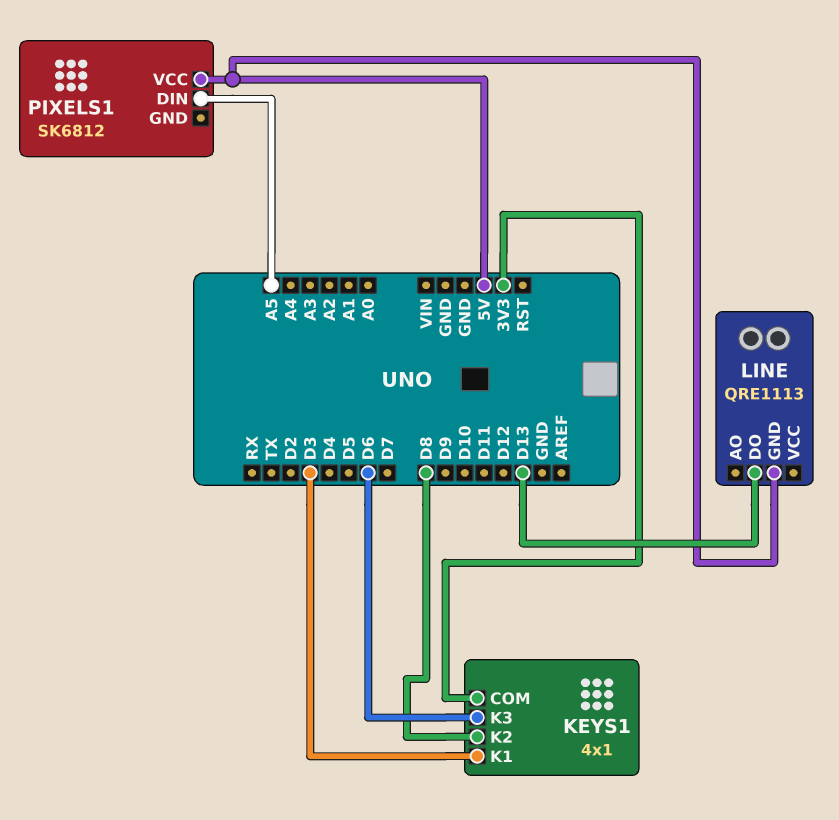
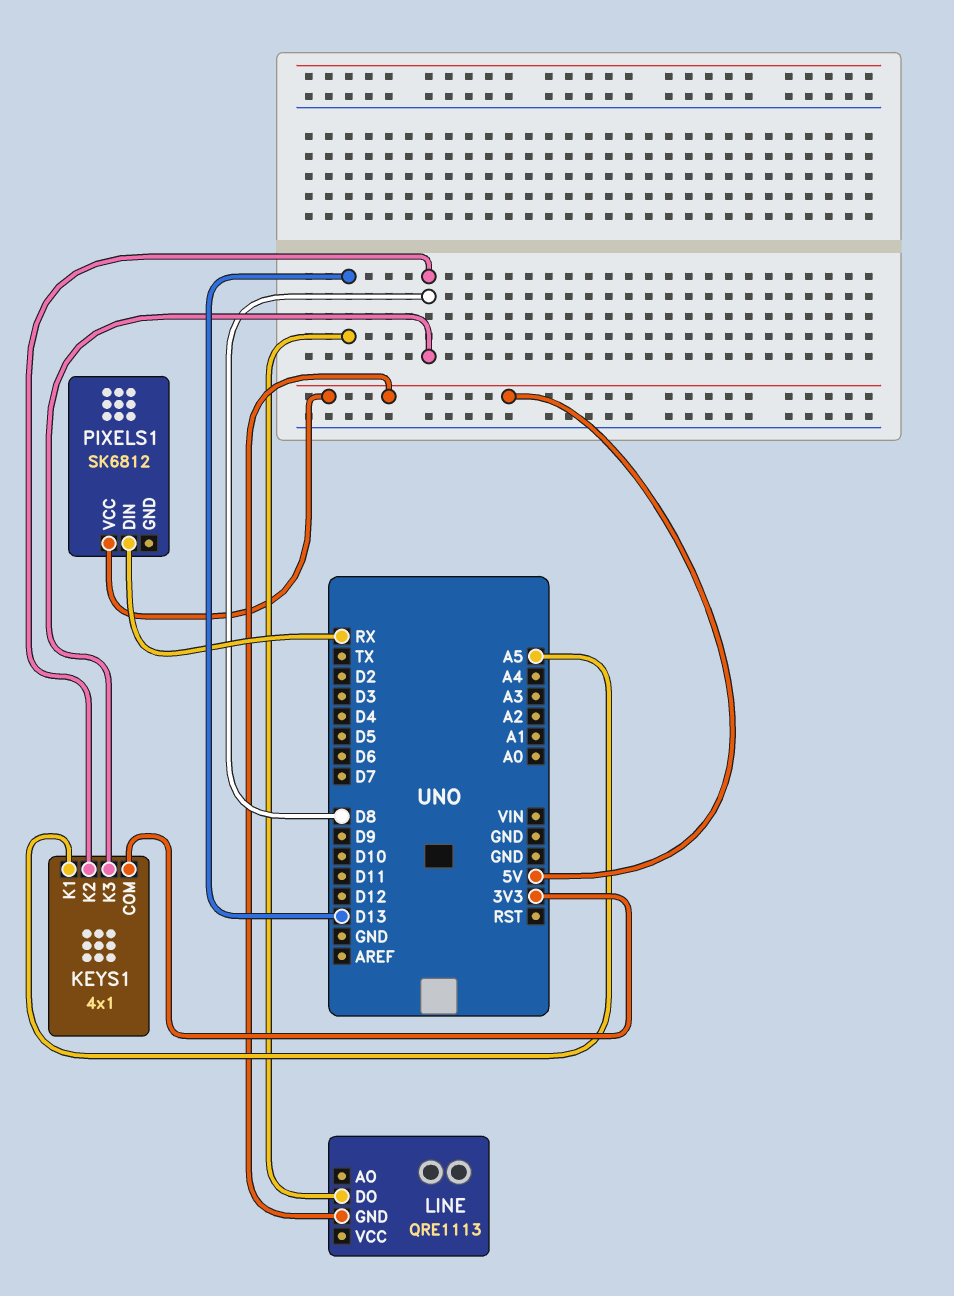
KEYS1 pin K1: D3 -> A5
KEYS1 pin K3: D6 -> D8
PIXELS1 pin DIN: A5 -> RX

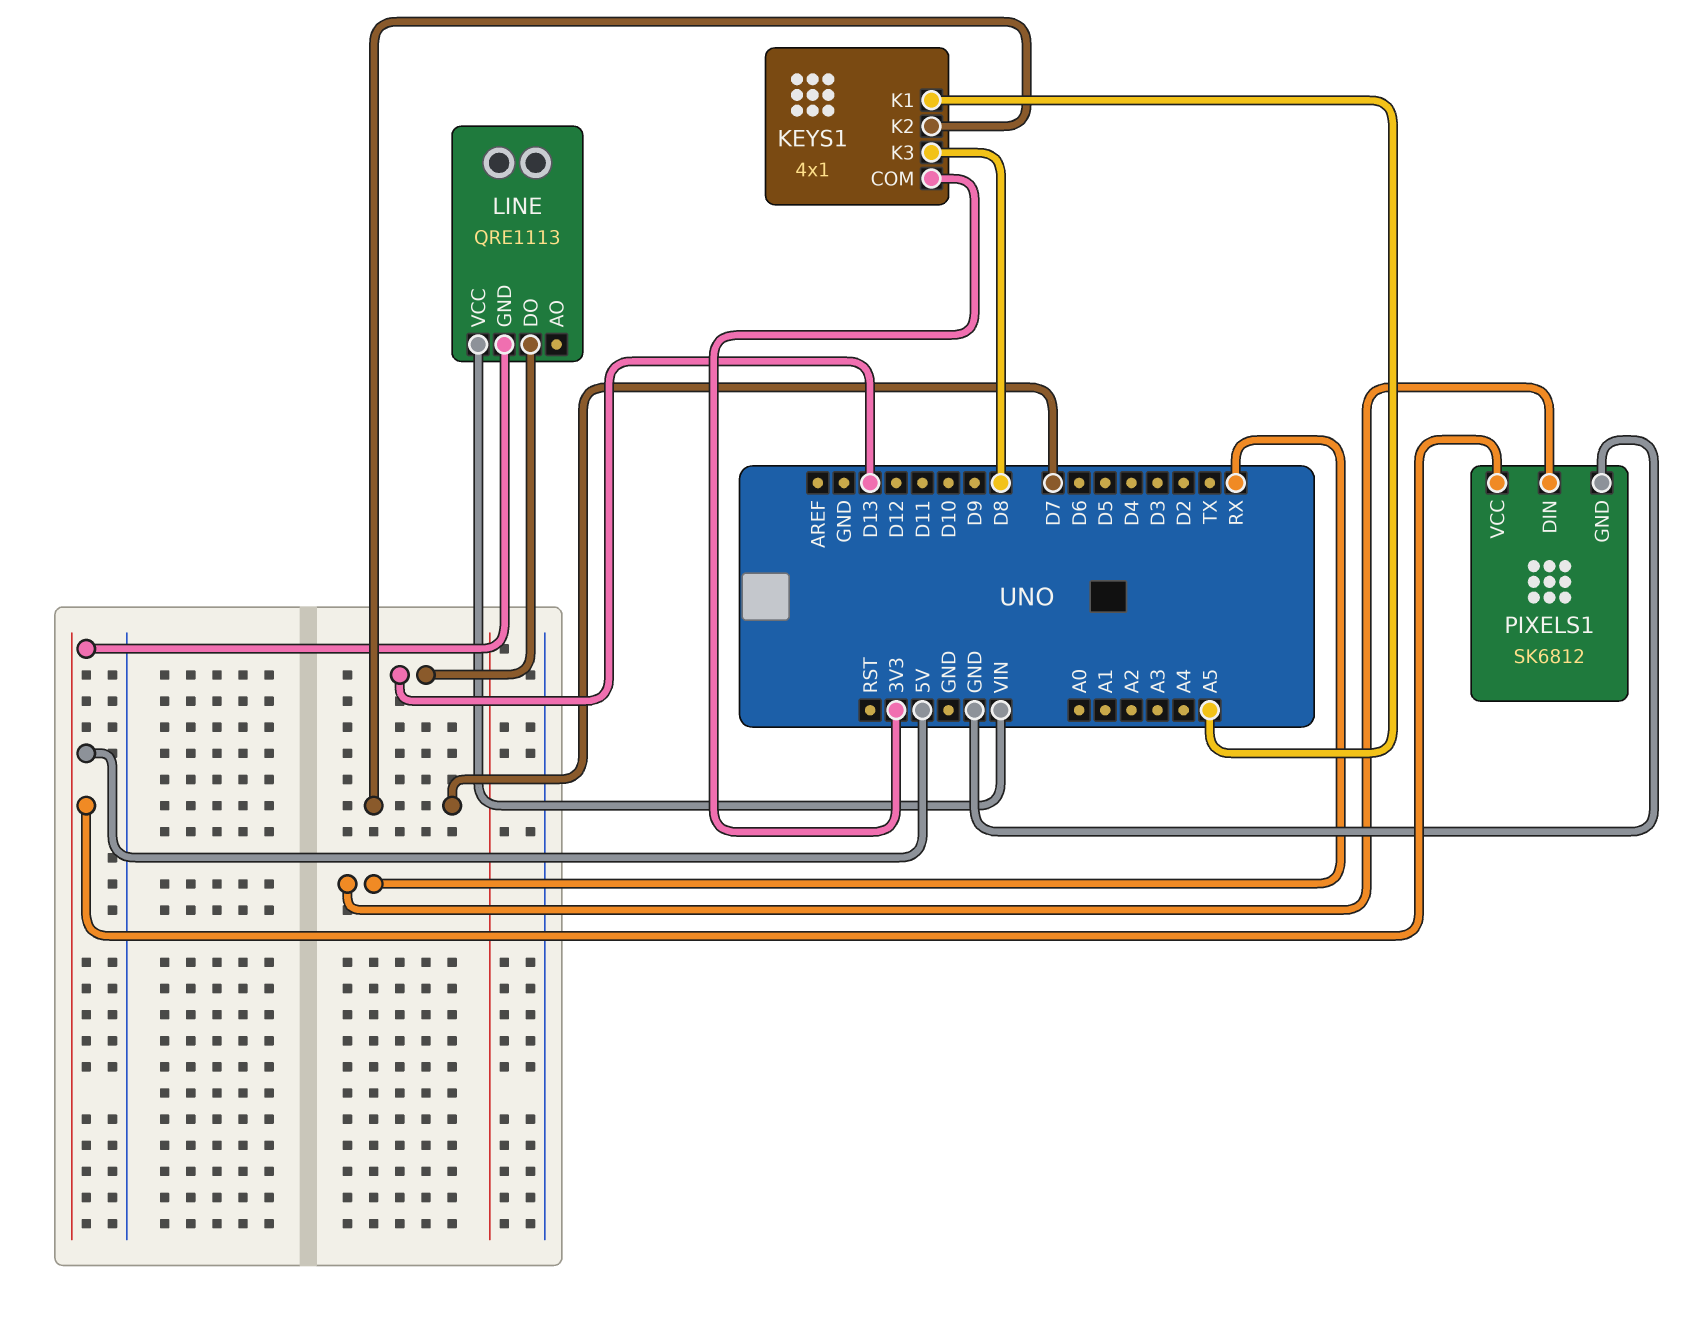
KEYS1 pin K2: D8 -> D7
LINE pin VCC: none -> VIN
PIXELS1 pin GND: none -> GND

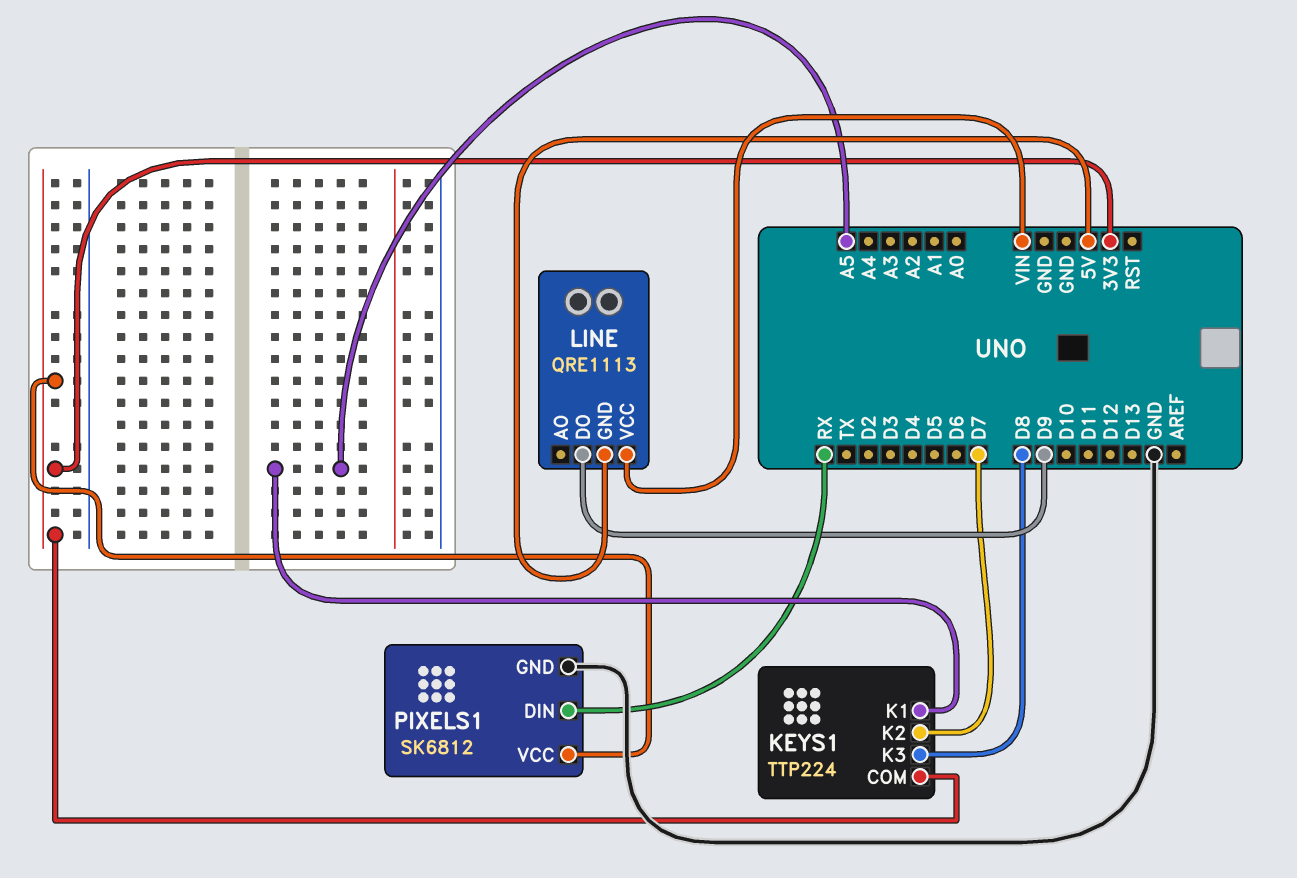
KEYS1: 4x1 -> TTP224
LINE pin DO: D13 -> D9
PIXELS1 pin VCC: 5V -> 3V3

